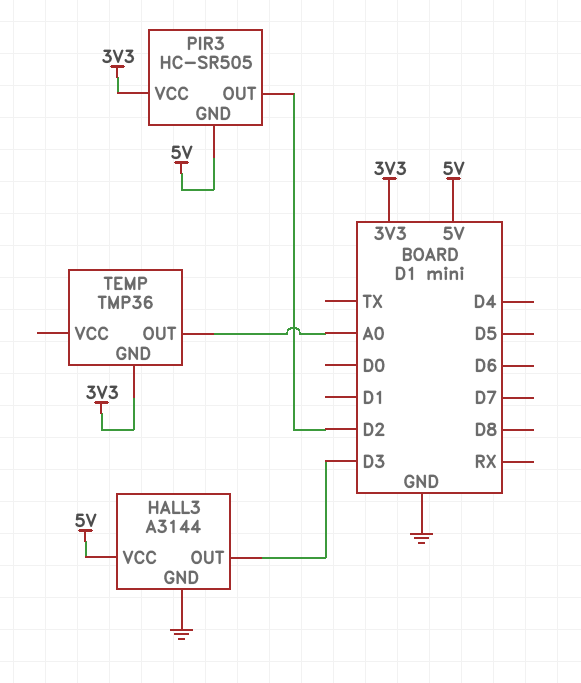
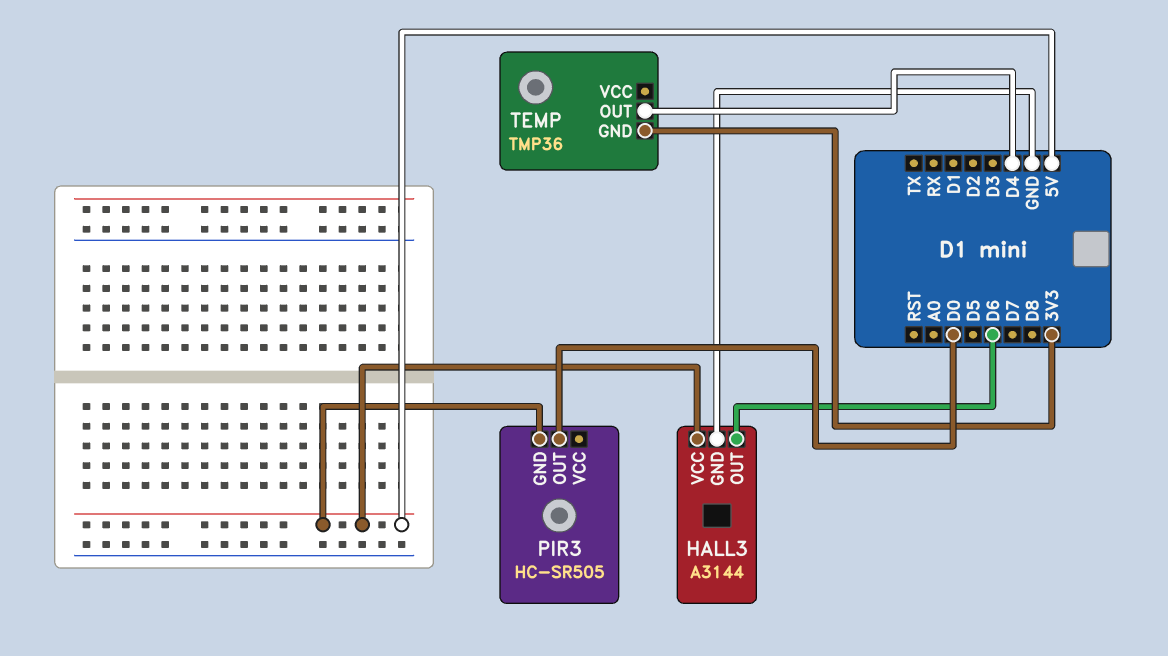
HALL3 pin OUT: D3 -> D6
PIR3 pin OUT: D2 -> D0
PIR3 pin VCC: 3V3 -> none
TEMP pin OUT: A0 -> D4

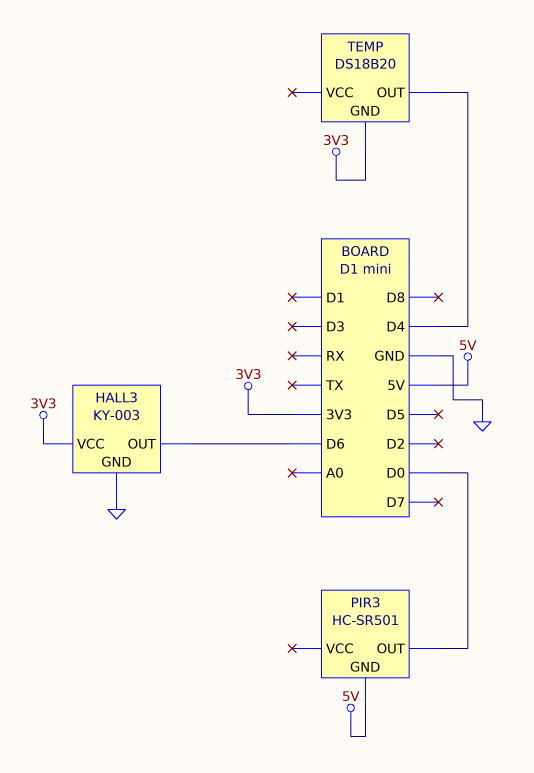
HALL3: A3144 -> KY-003
HALL3 pin VCC: 5V -> 3V3
PIR3: HC-SR505 -> HC-SR501
TEMP: TMP36 -> DS18B20

